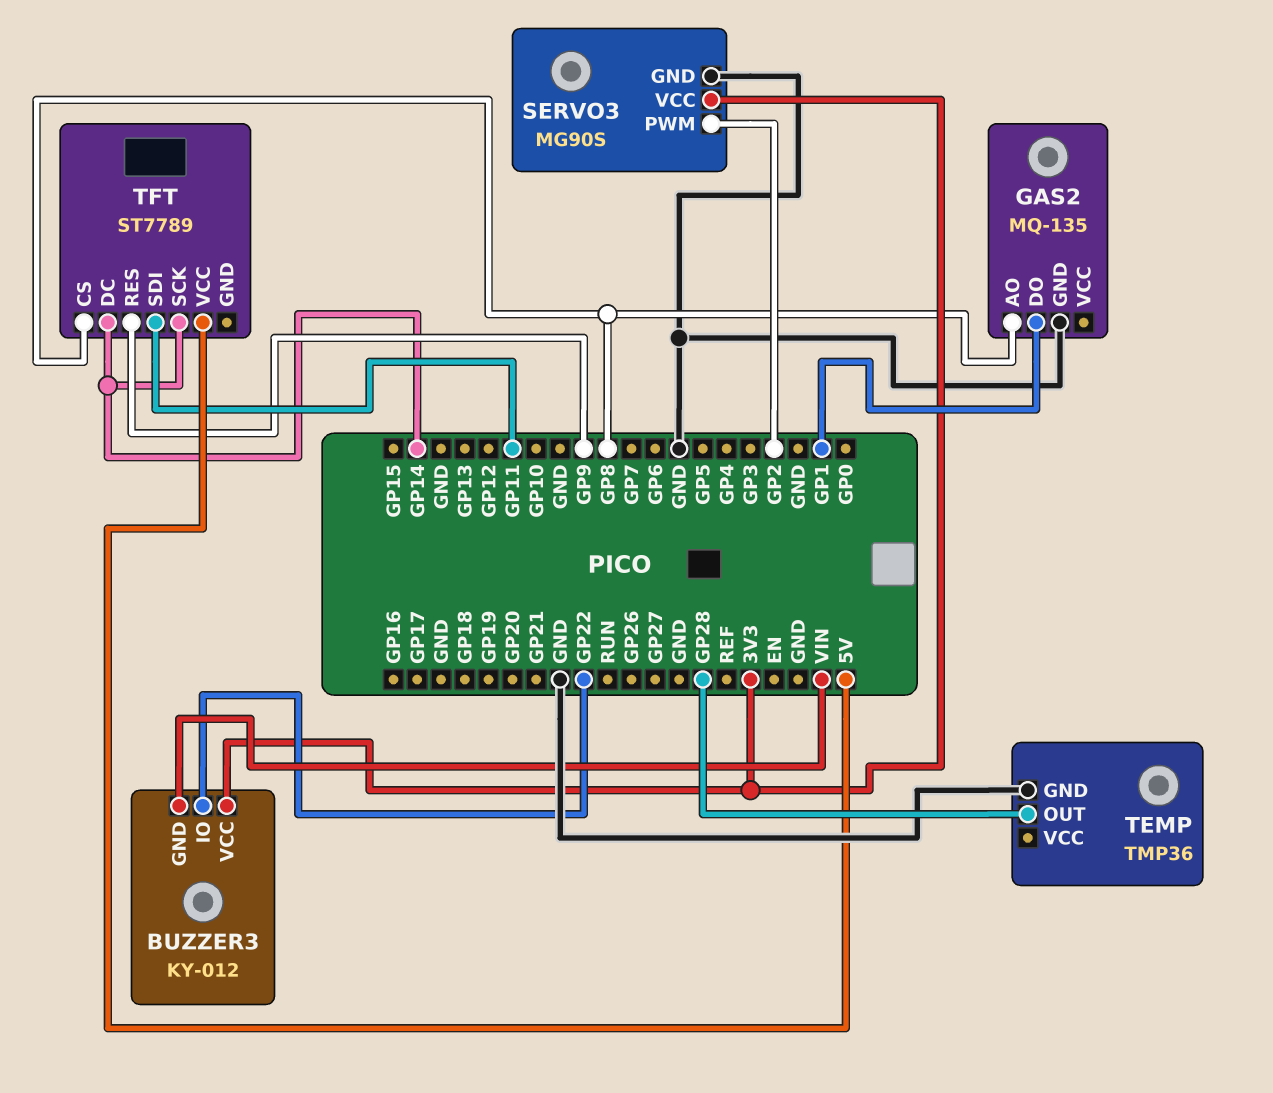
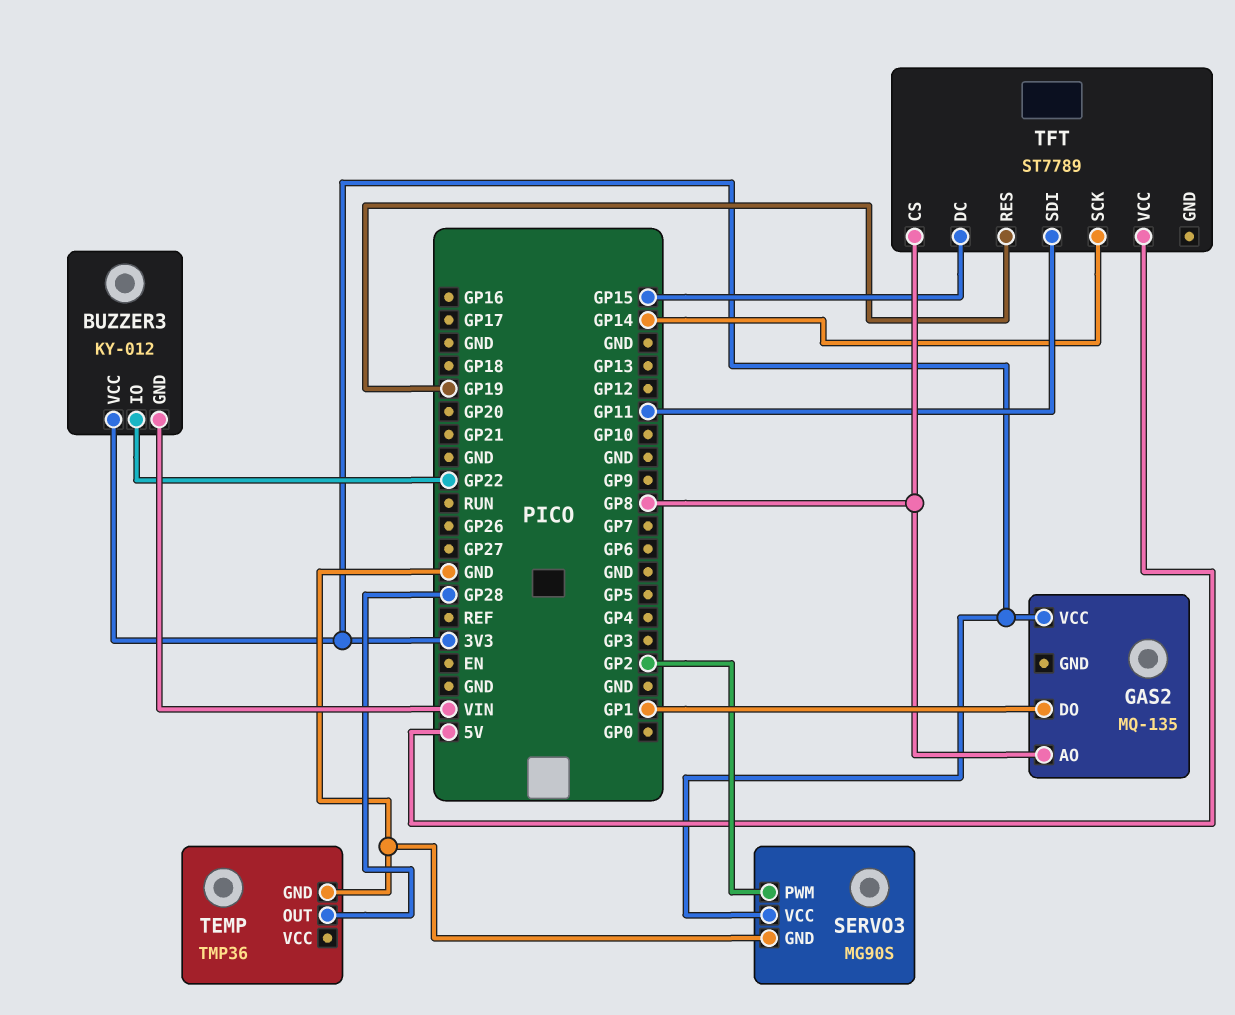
GAS2 pin GND: GND -> none
GAS2 pin VCC: none -> 3V3
TFT pin DC: GP14 -> GP15
TFT pin RES: GP9 -> GP19

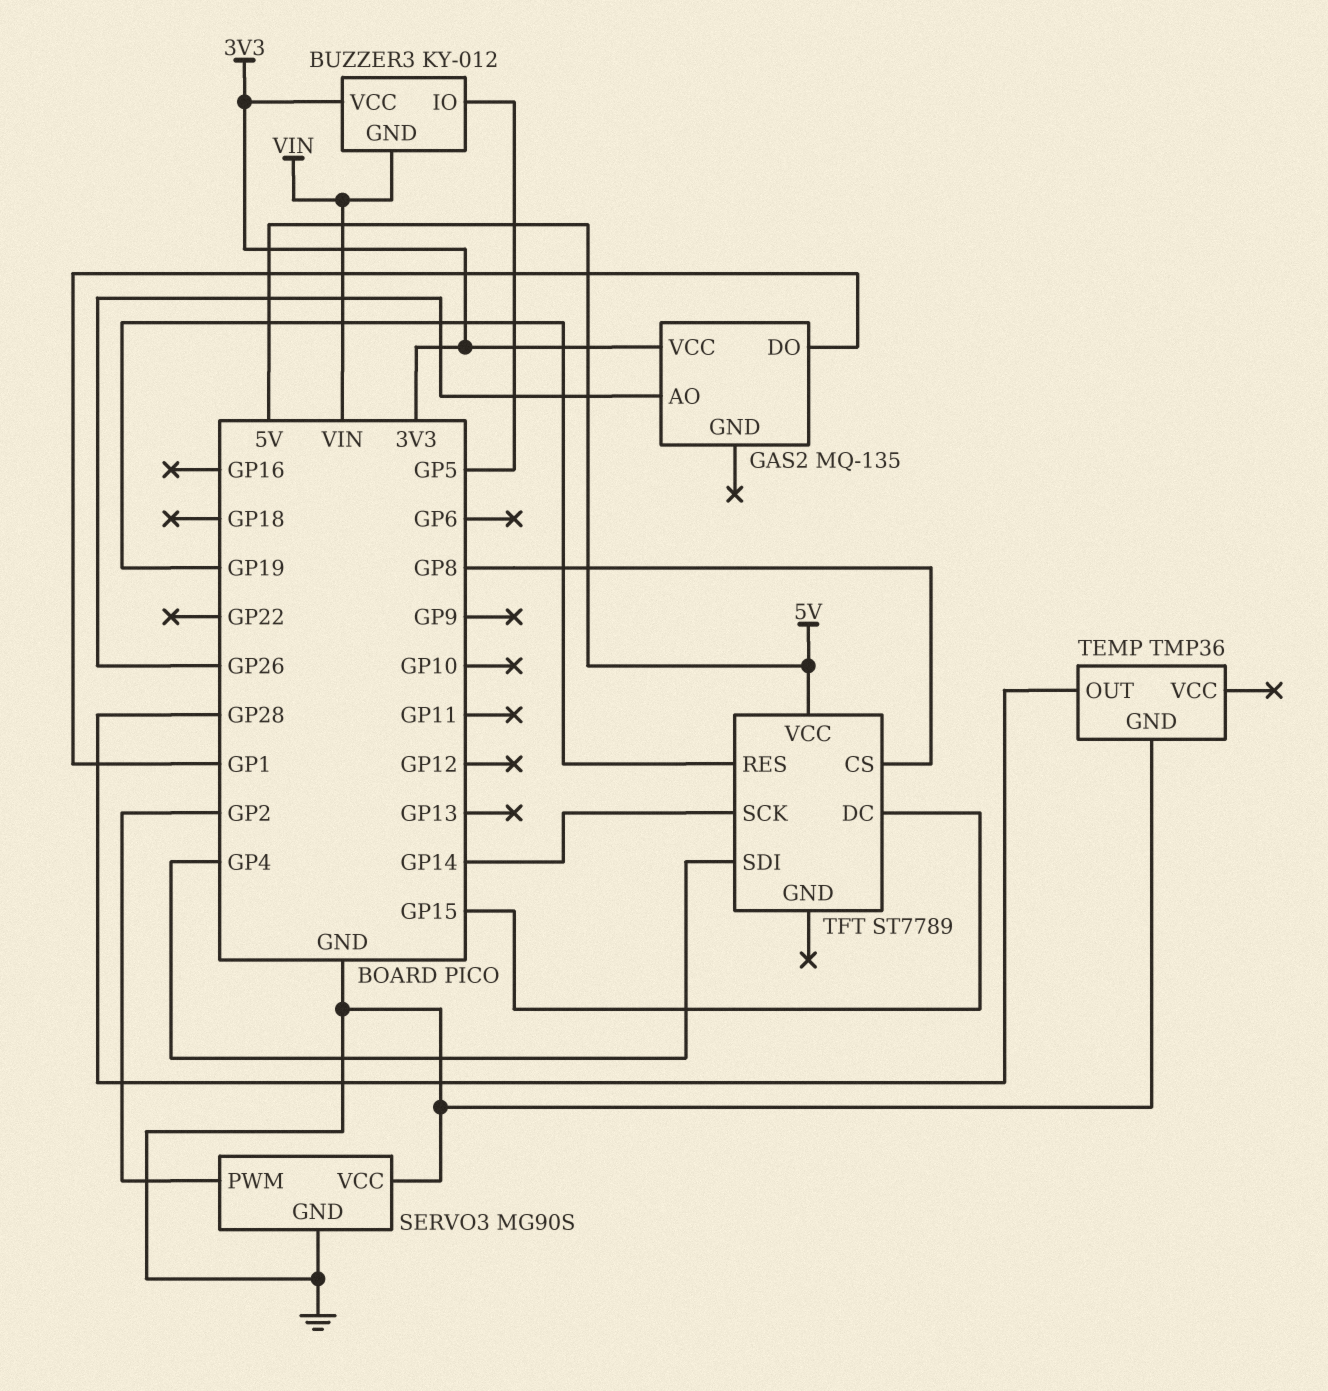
BUZZER3 pin IO: GP22 -> GP5
GAS2 pin AO: GP8 -> GP26
SERVO3 pin VCC: 3V3 -> GND
TFT pin SDI: GP11 -> GP4

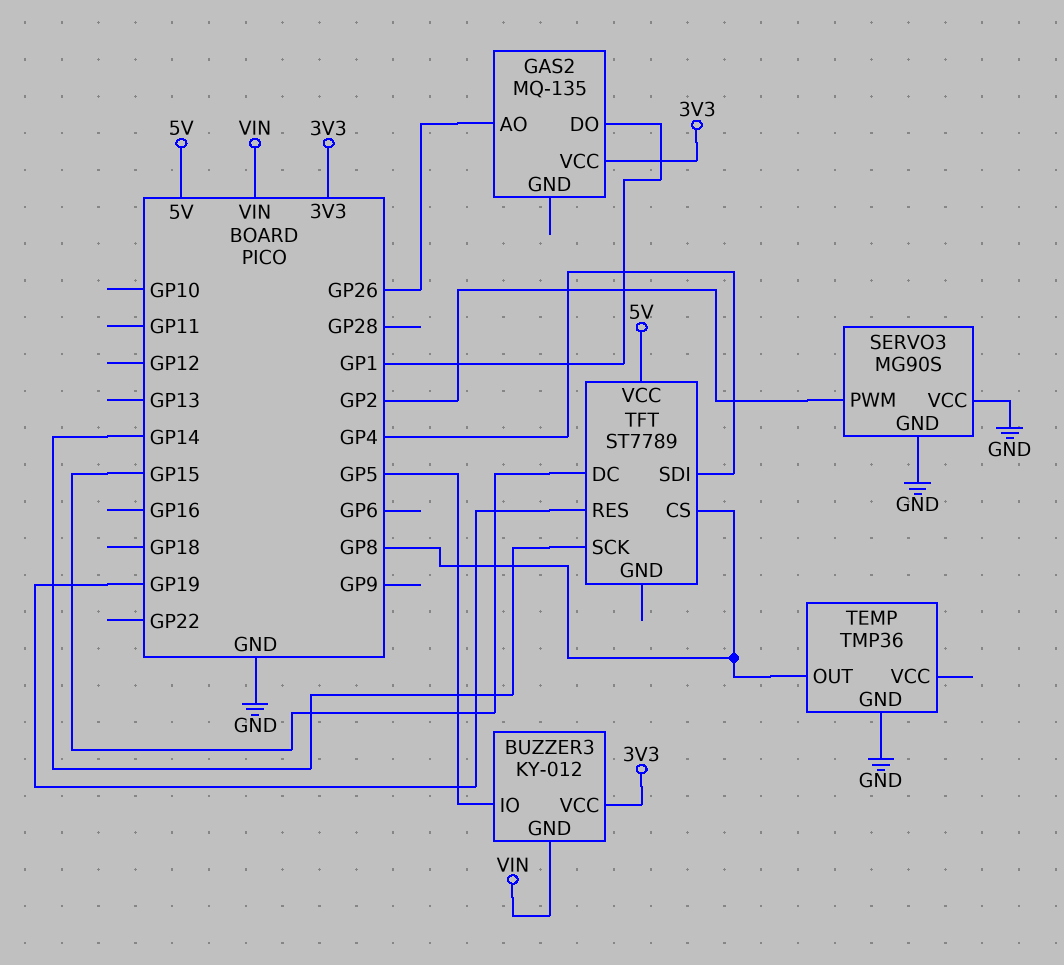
TEMP pin OUT: GP28 -> GP8

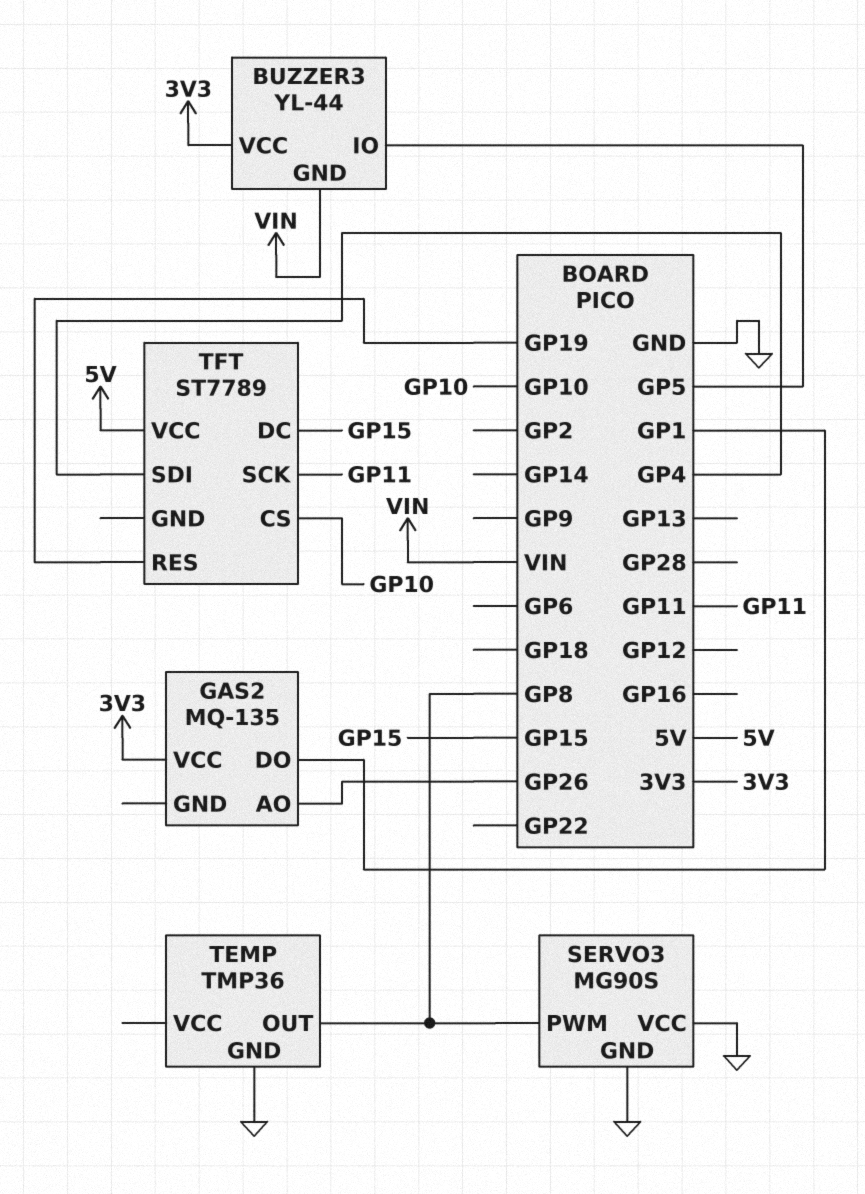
BUZZER3: KY-012 -> YL-44
SERVO3 pin PWM: GP2 -> GP8
TFT pin CS: GP8 -> GP10
TFT pin SCK: GP14 -> GP11

